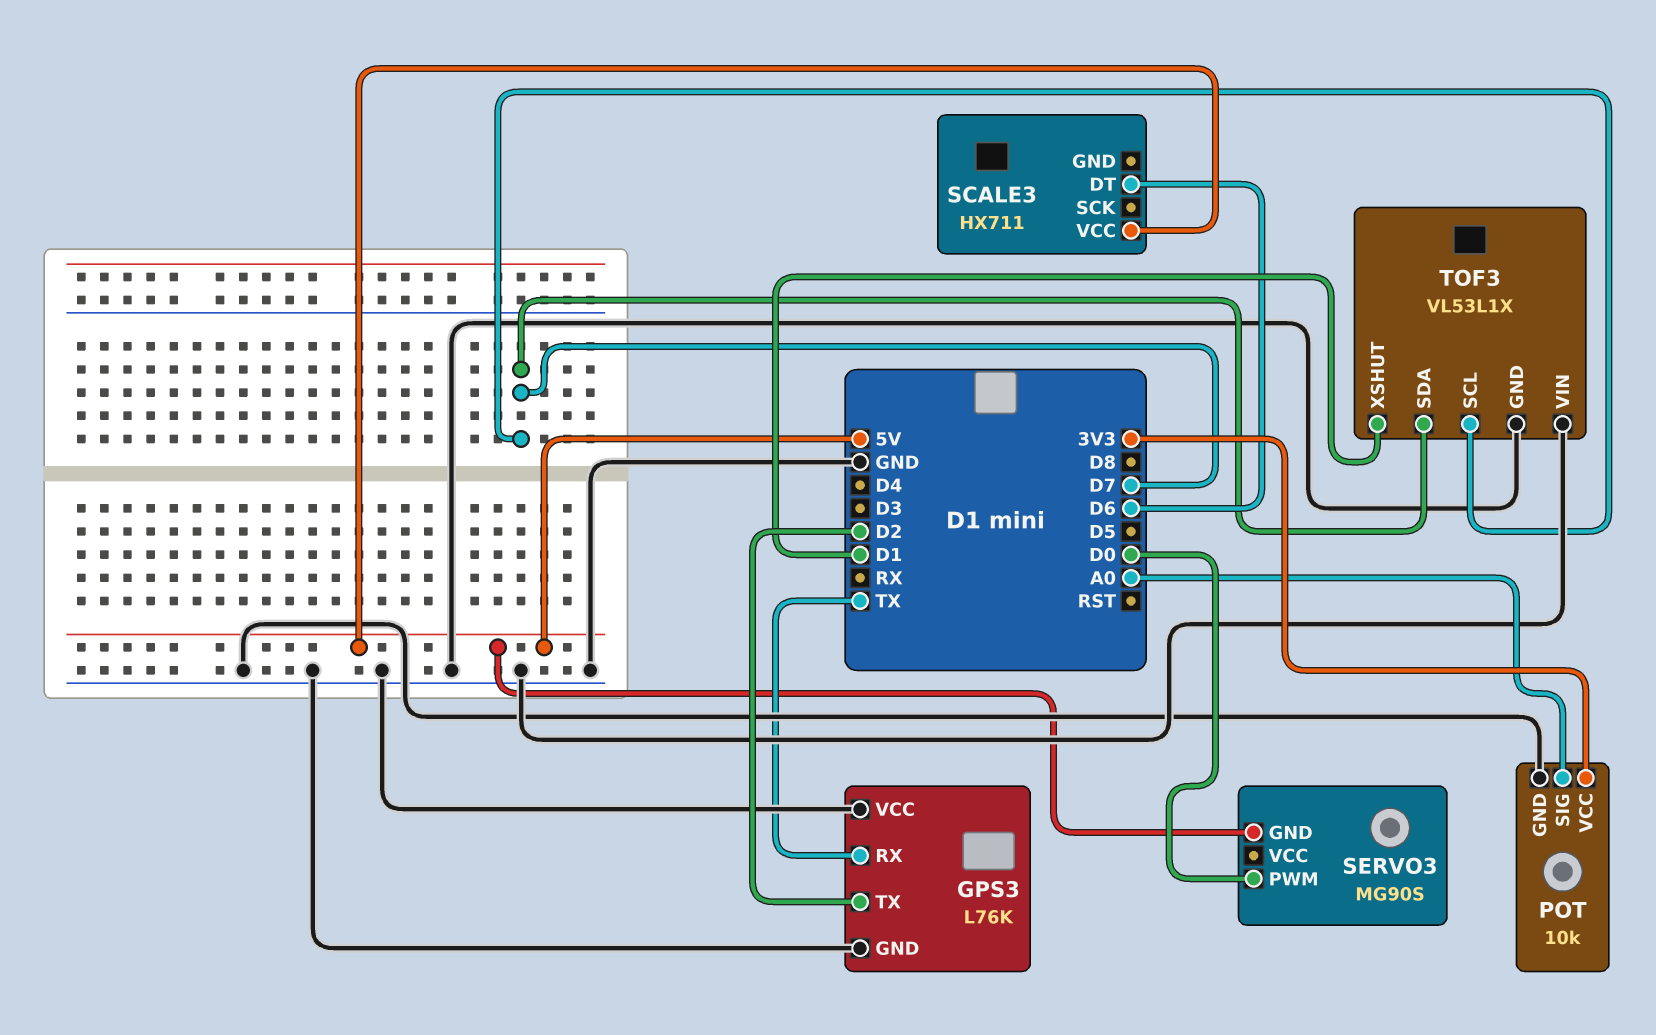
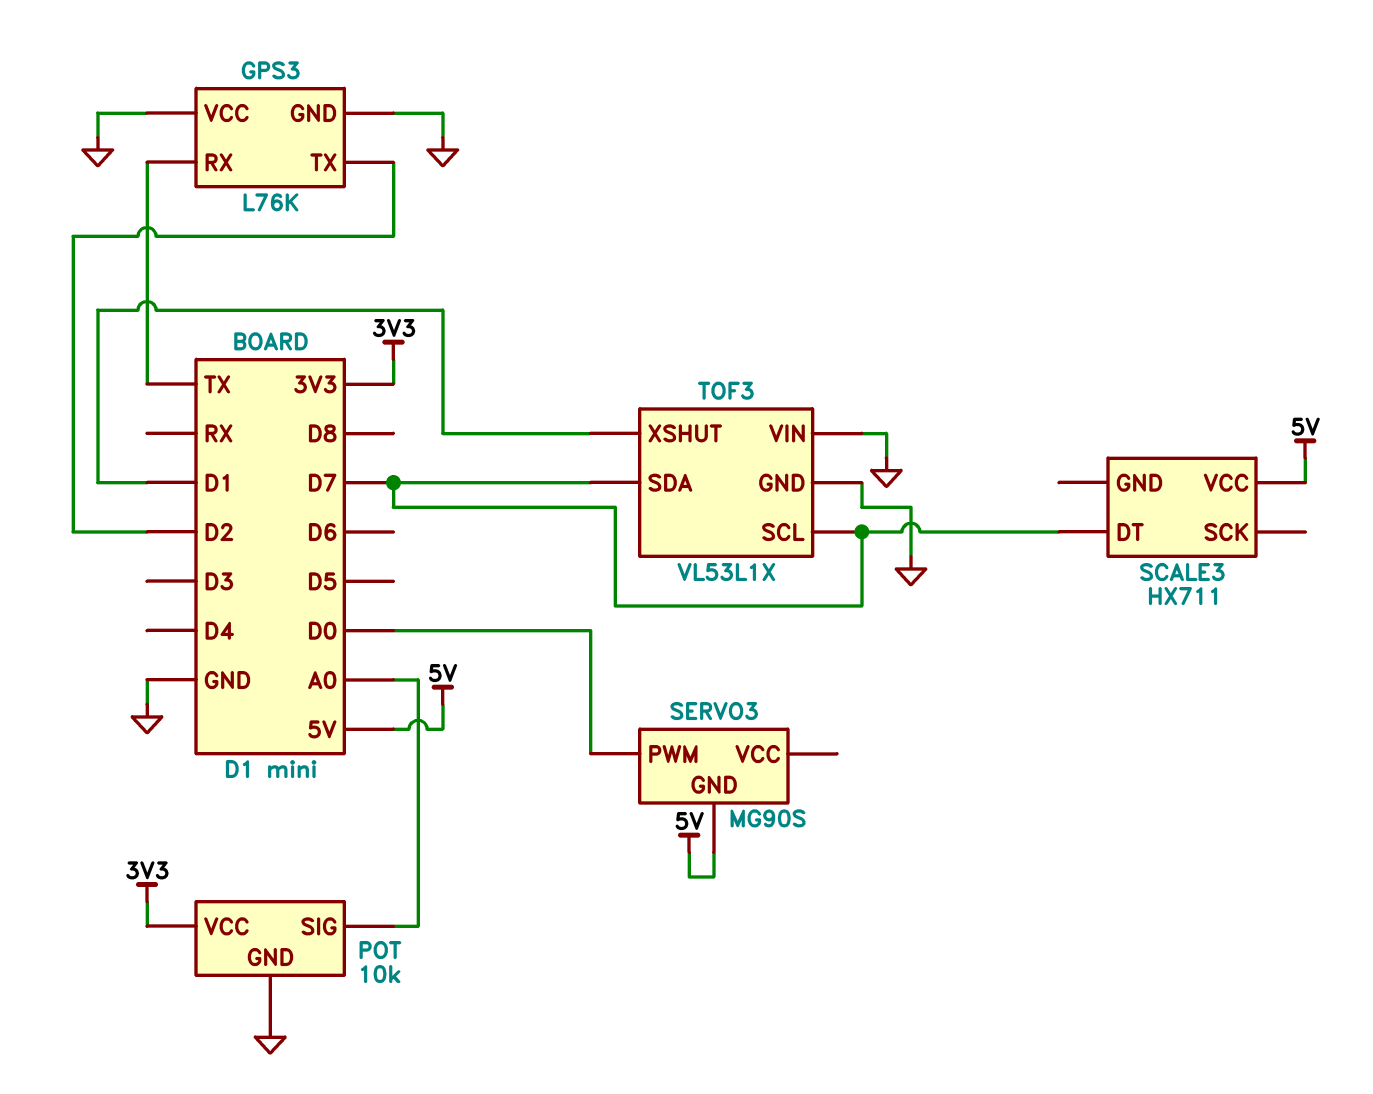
SCALE3 pin DT: D6 -> D7

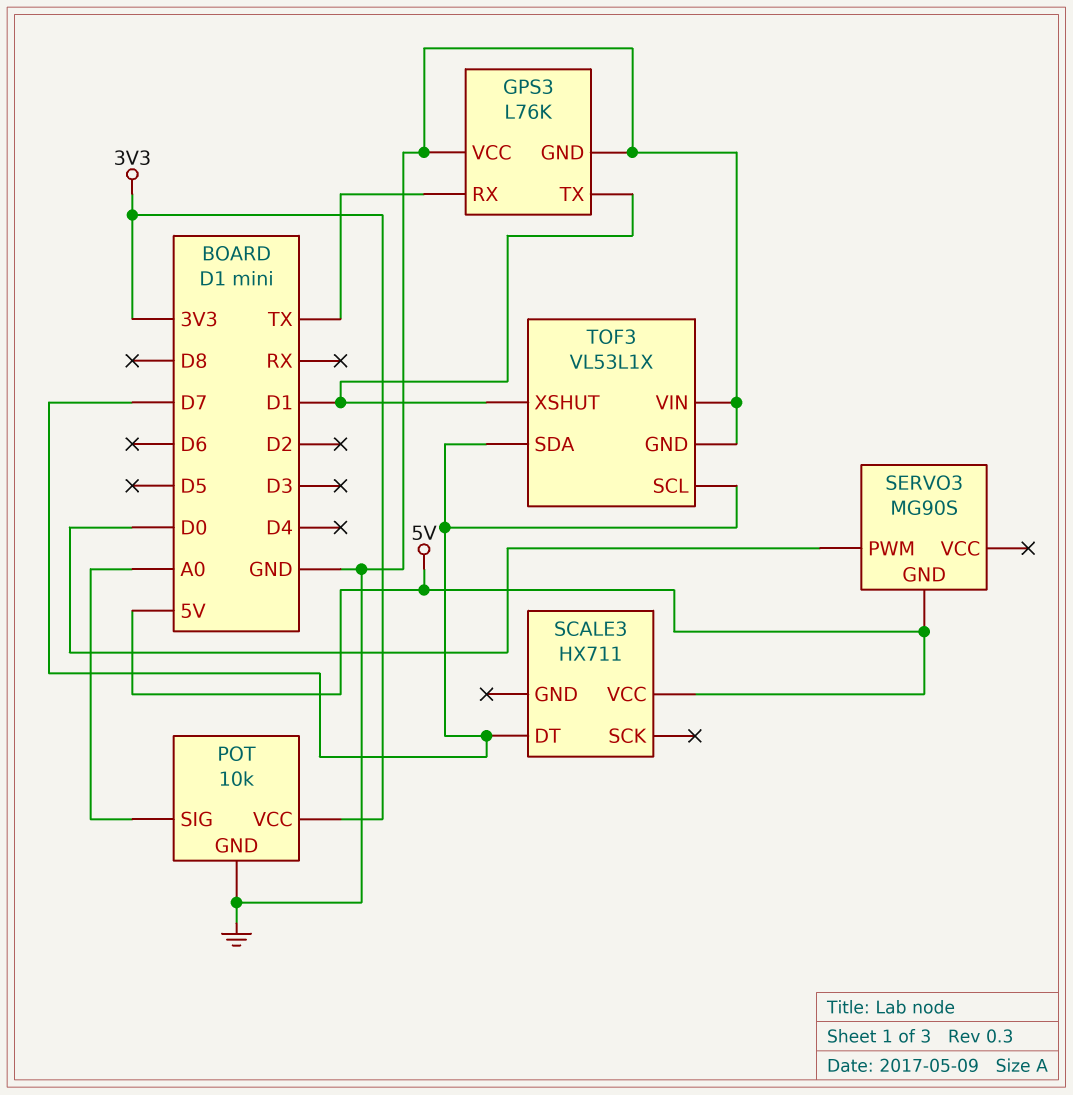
GPS3 pin TX: D2 -> D1

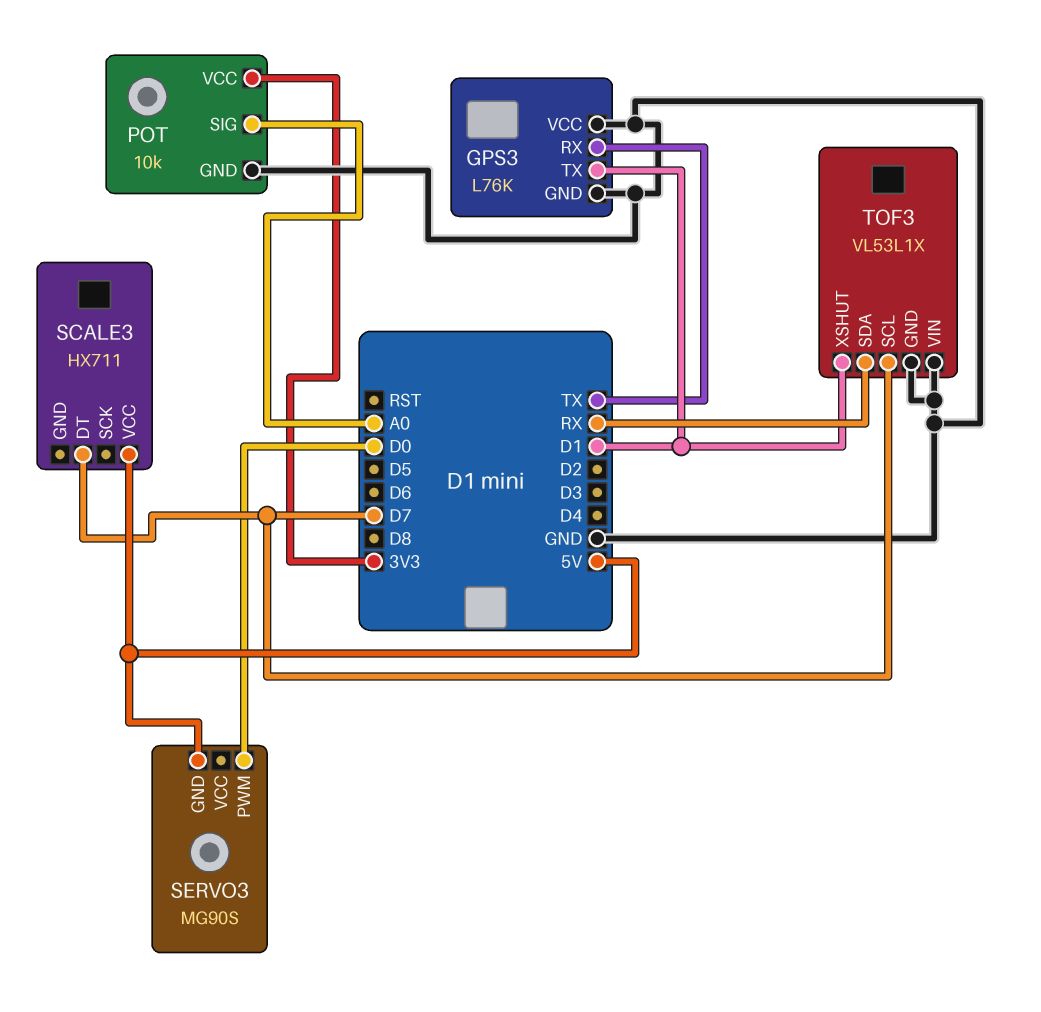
TOF3 pin SDA: D7 -> RX

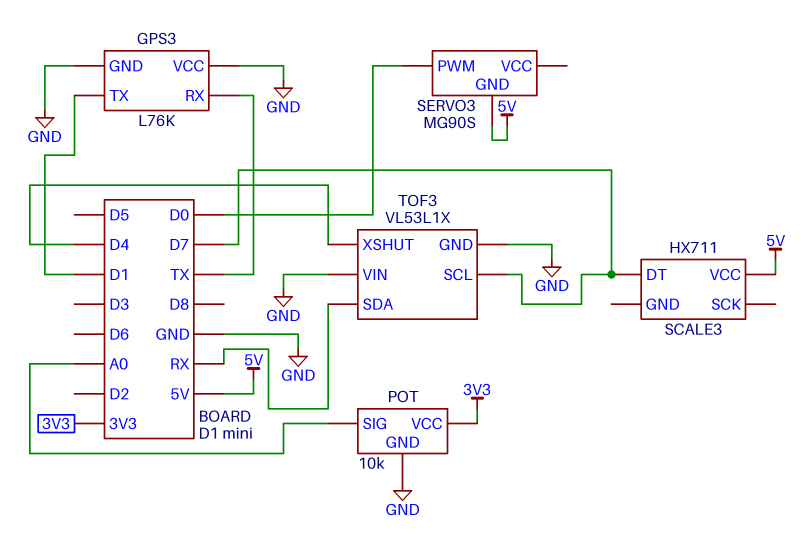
TOF3 pin XSHUT: D1 -> D4

